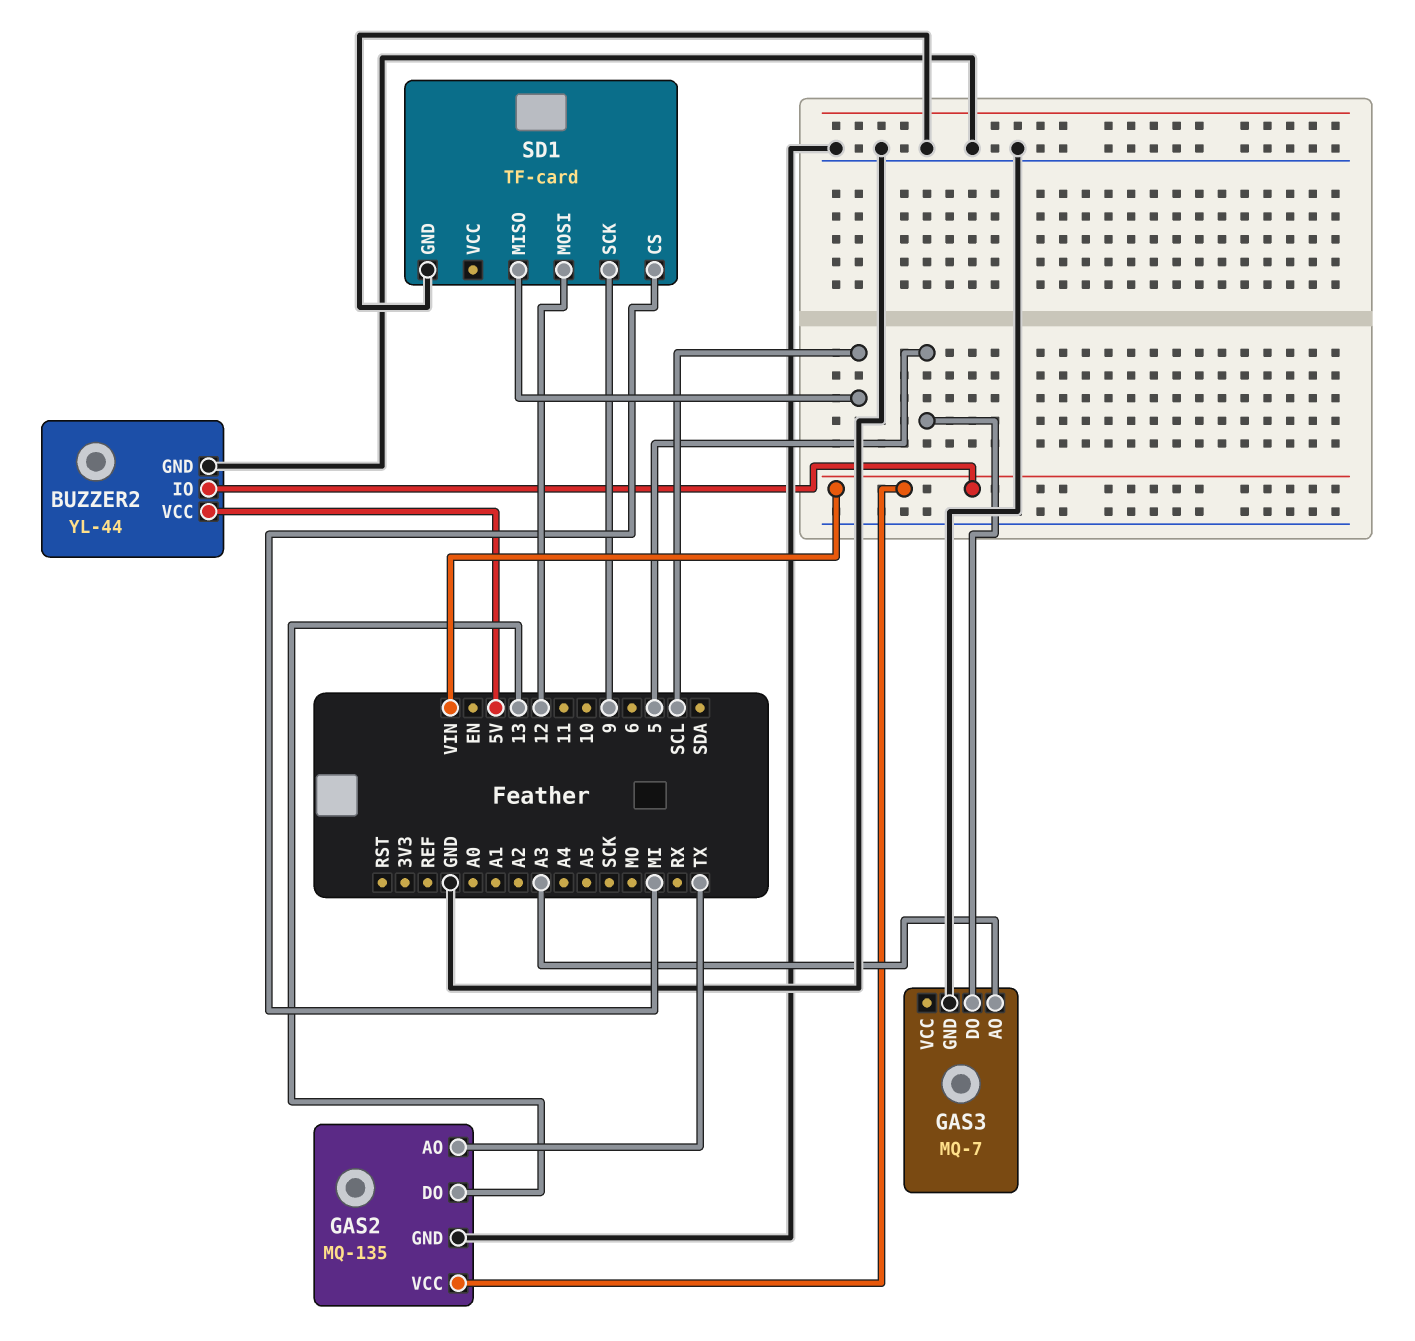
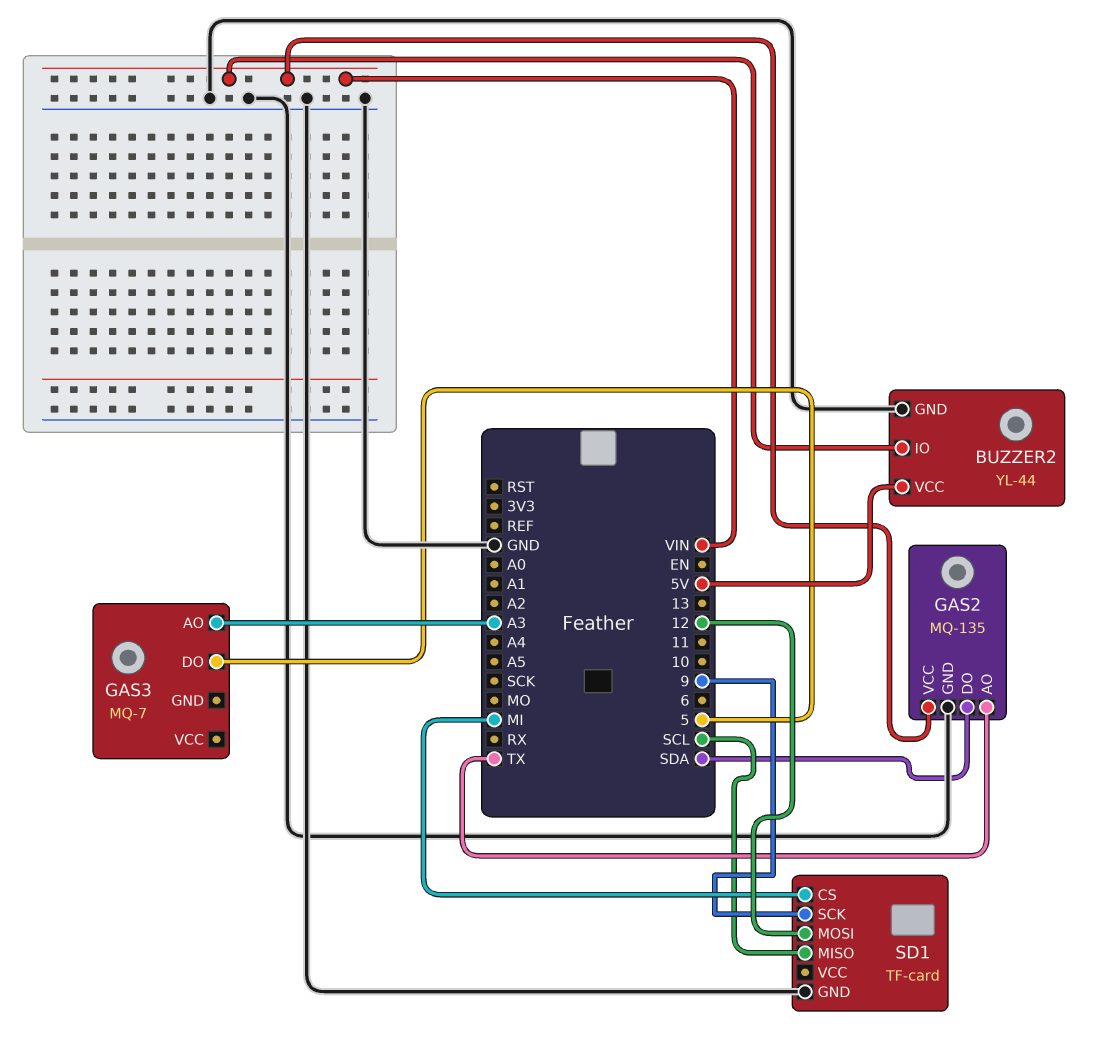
GAS2 pin DO: 13 -> SDA
GAS3 pin GND: GND -> none

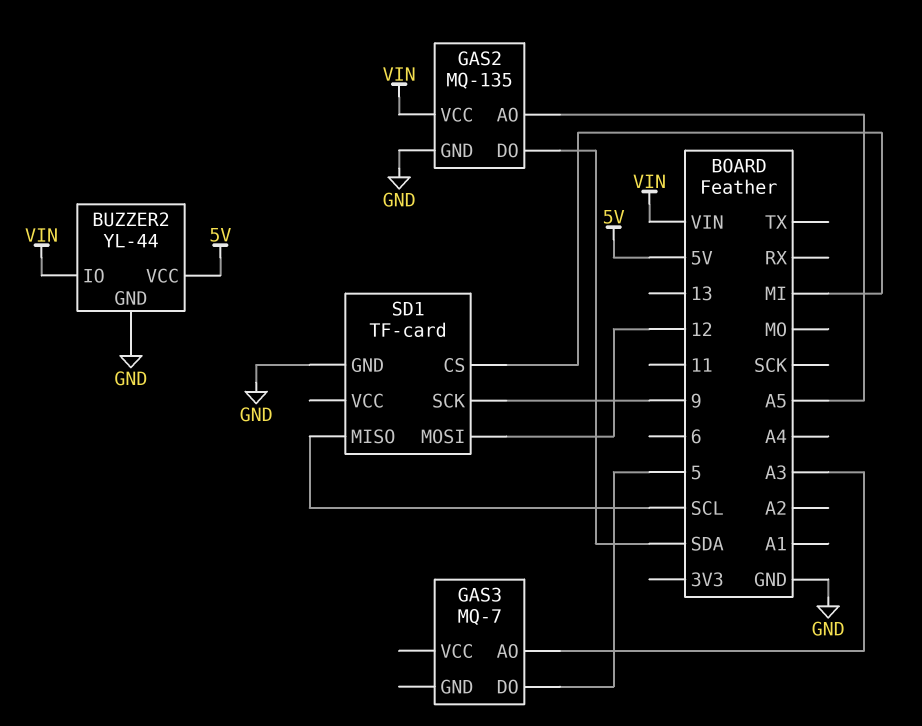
GAS2 pin AO: TX -> A5

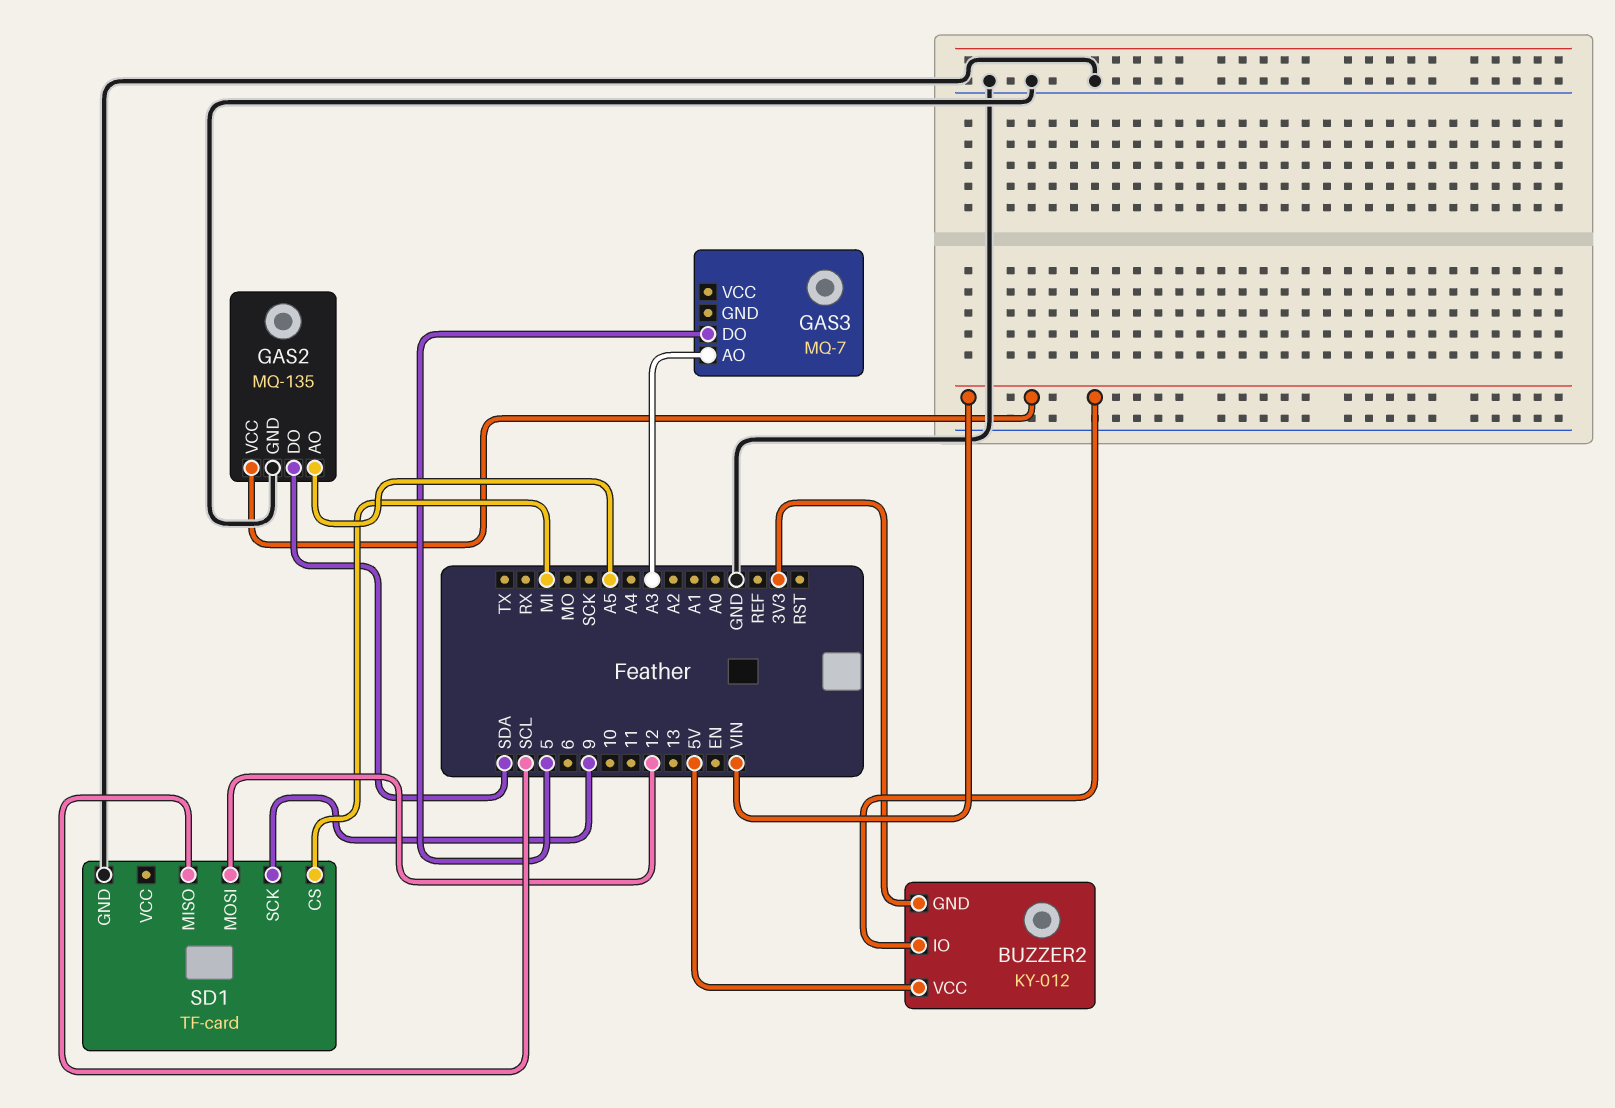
BUZZER2: YL-44 -> KY-012
BUZZER2 pin GND: GND -> 3V3

